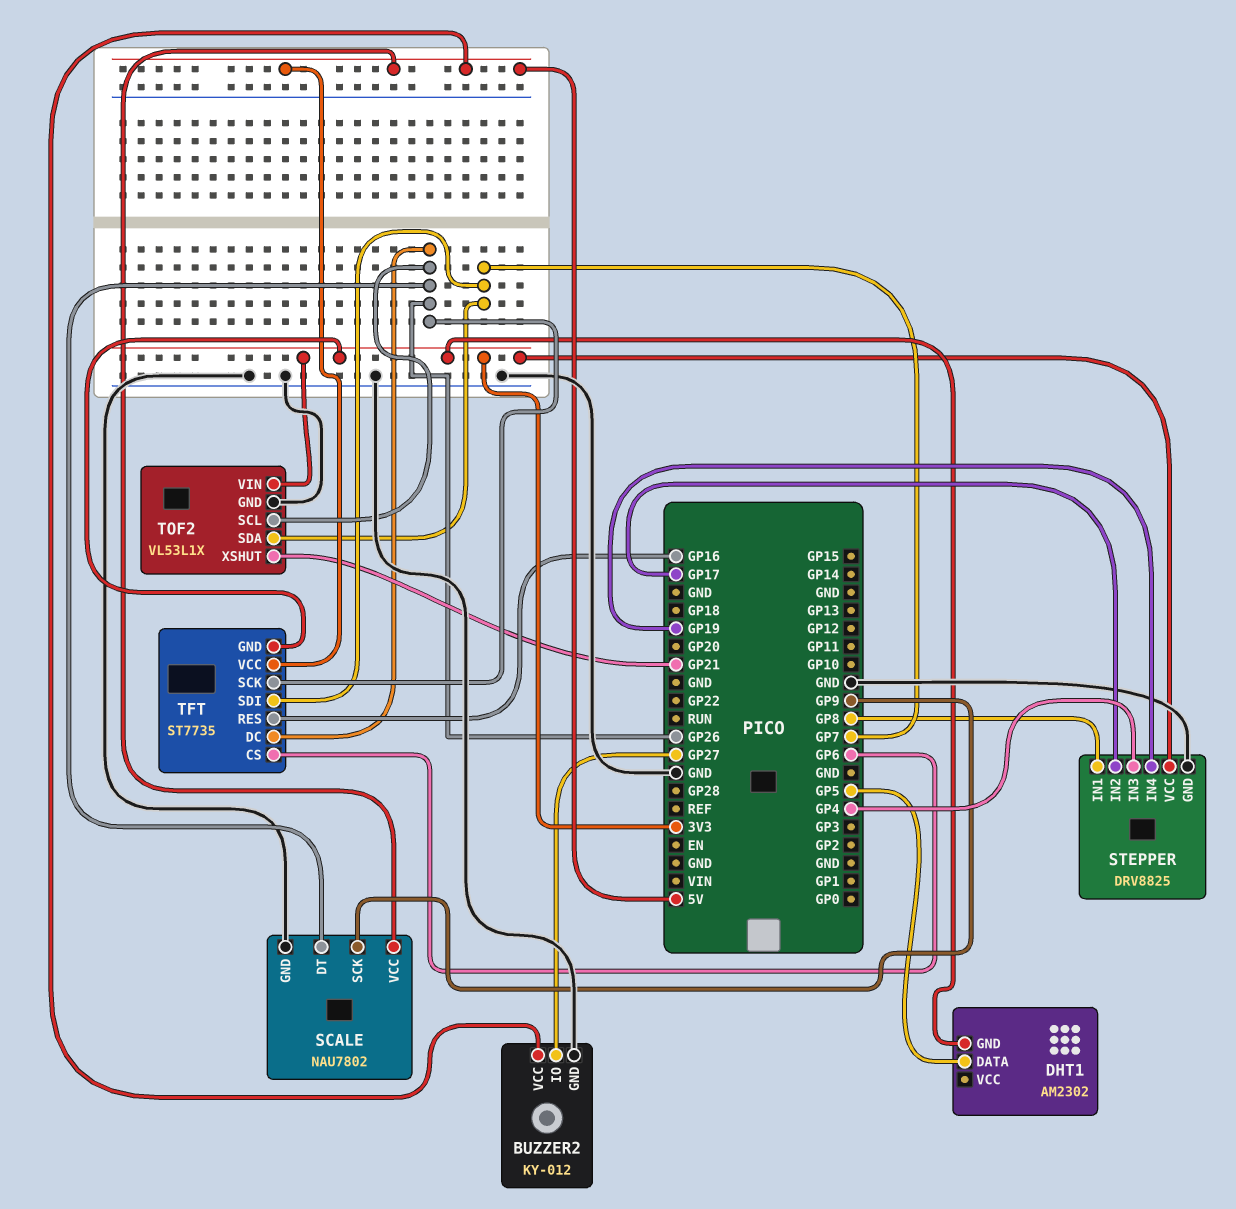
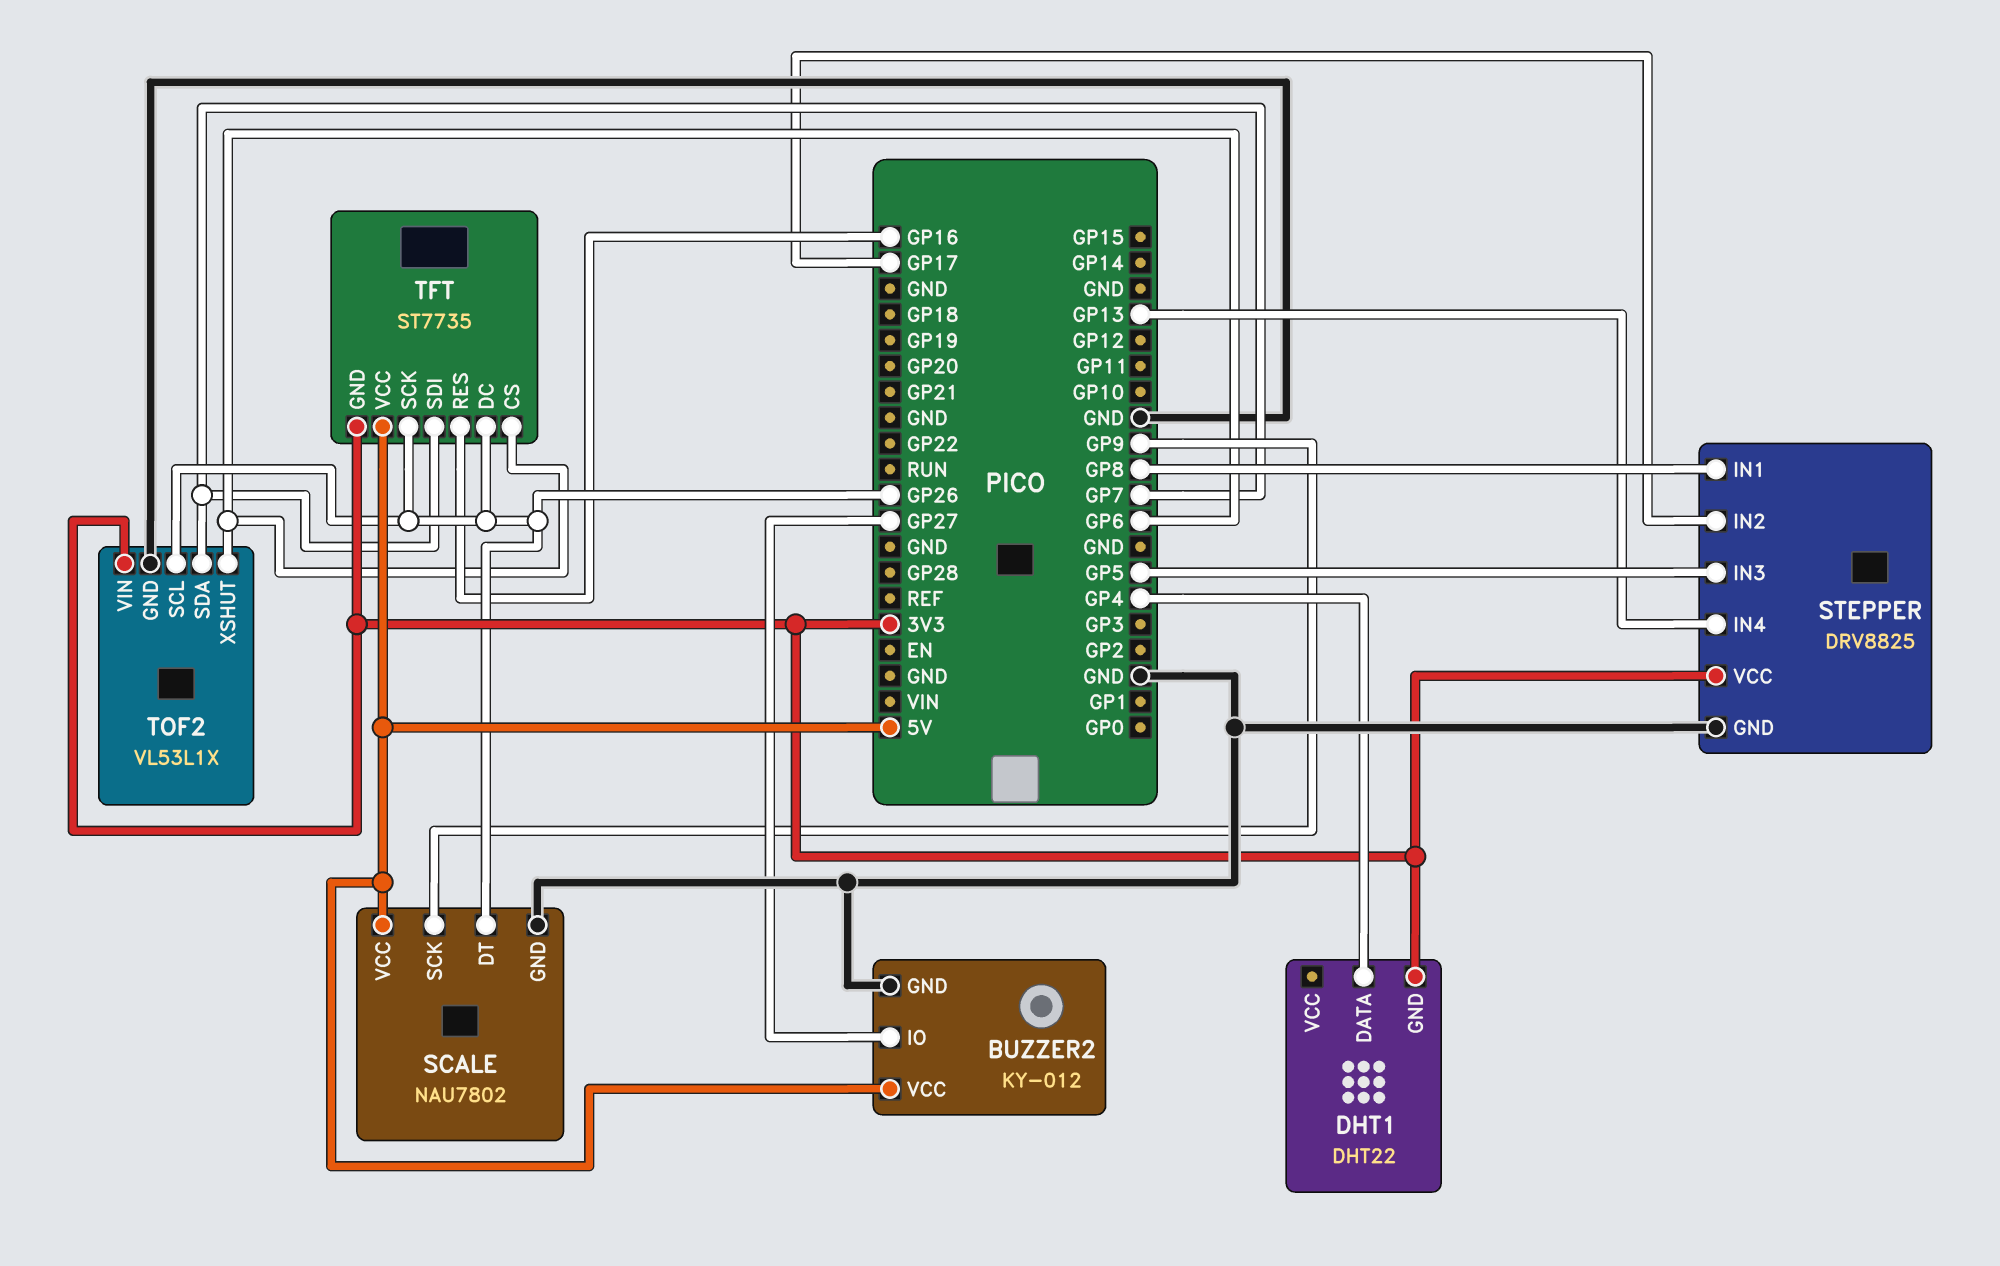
DHT1: AM2302 -> DHT22
DHT1 pin DATA: GP5 -> GP4
STEPPER pin IN3: GP4 -> GP5
STEPPER pin IN4: GP19 -> GP13
TOF2 pin XSHUT: GP21 -> GP6

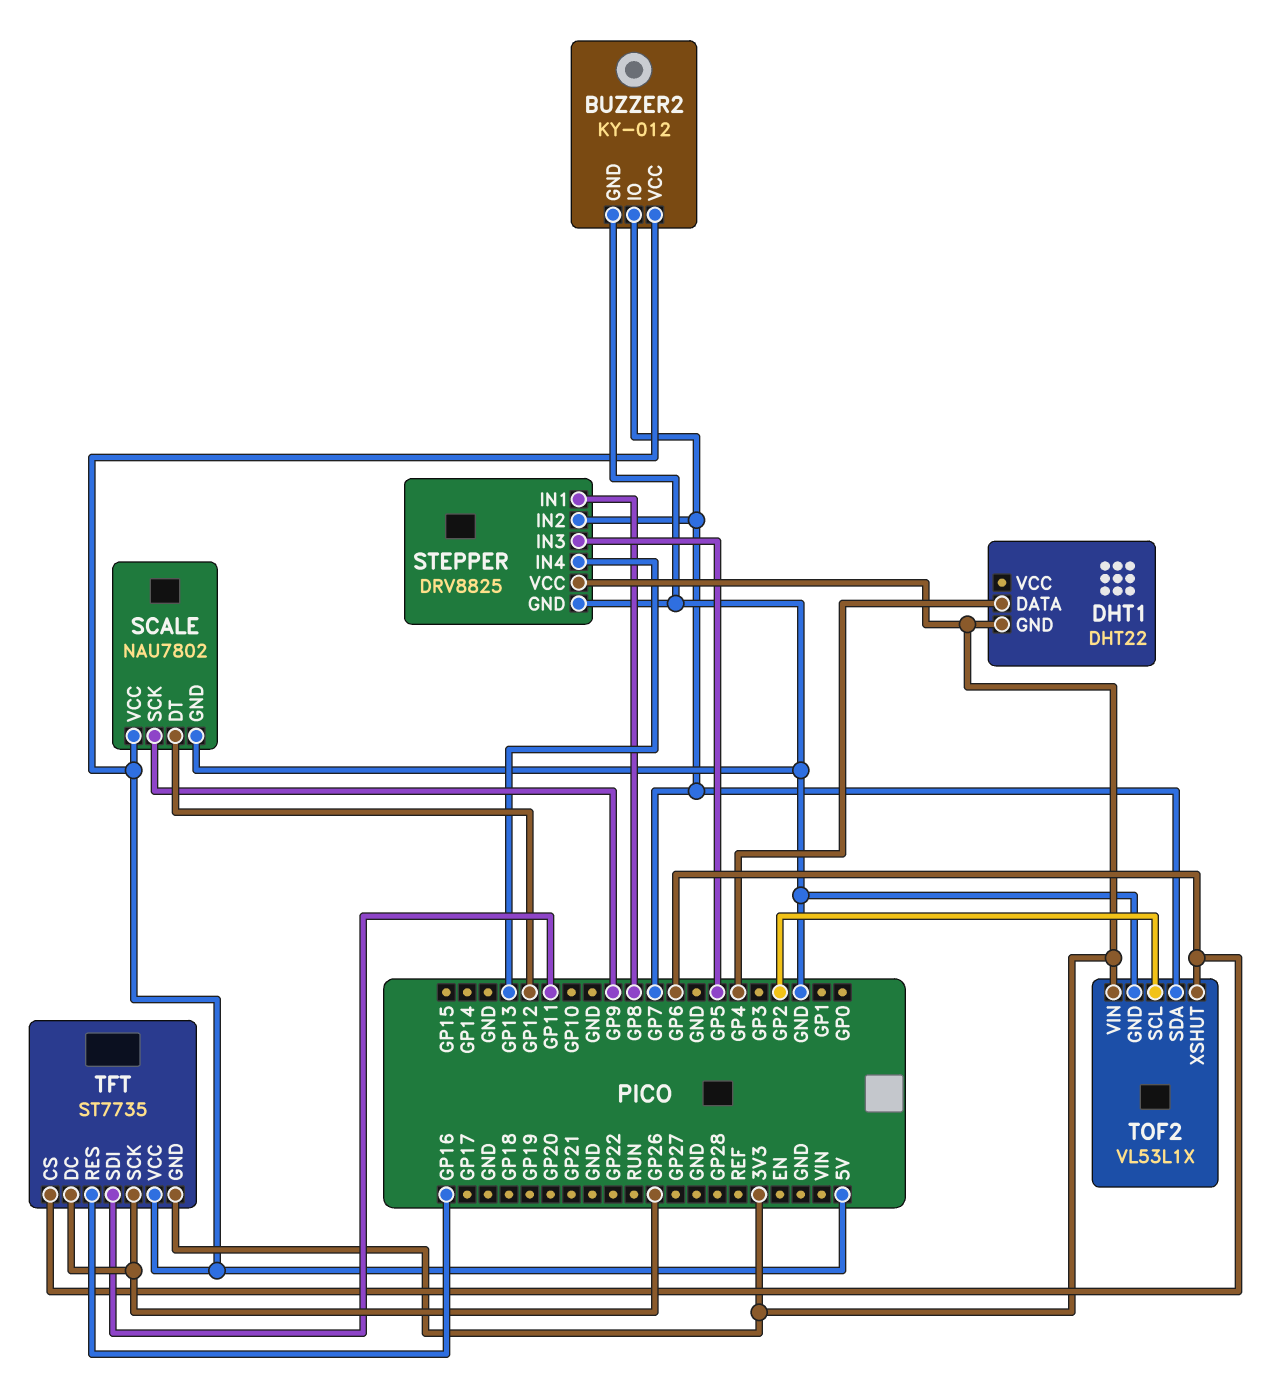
BUZZER2 pin IO: GP27 -> GP7
SCALE pin DT: GP26 -> GP12
STEPPER pin IN2: GP17 -> GP7
TFT pin SDI: GP7 -> GP11
TOF2 pin SCL: GP26 -> GP2

